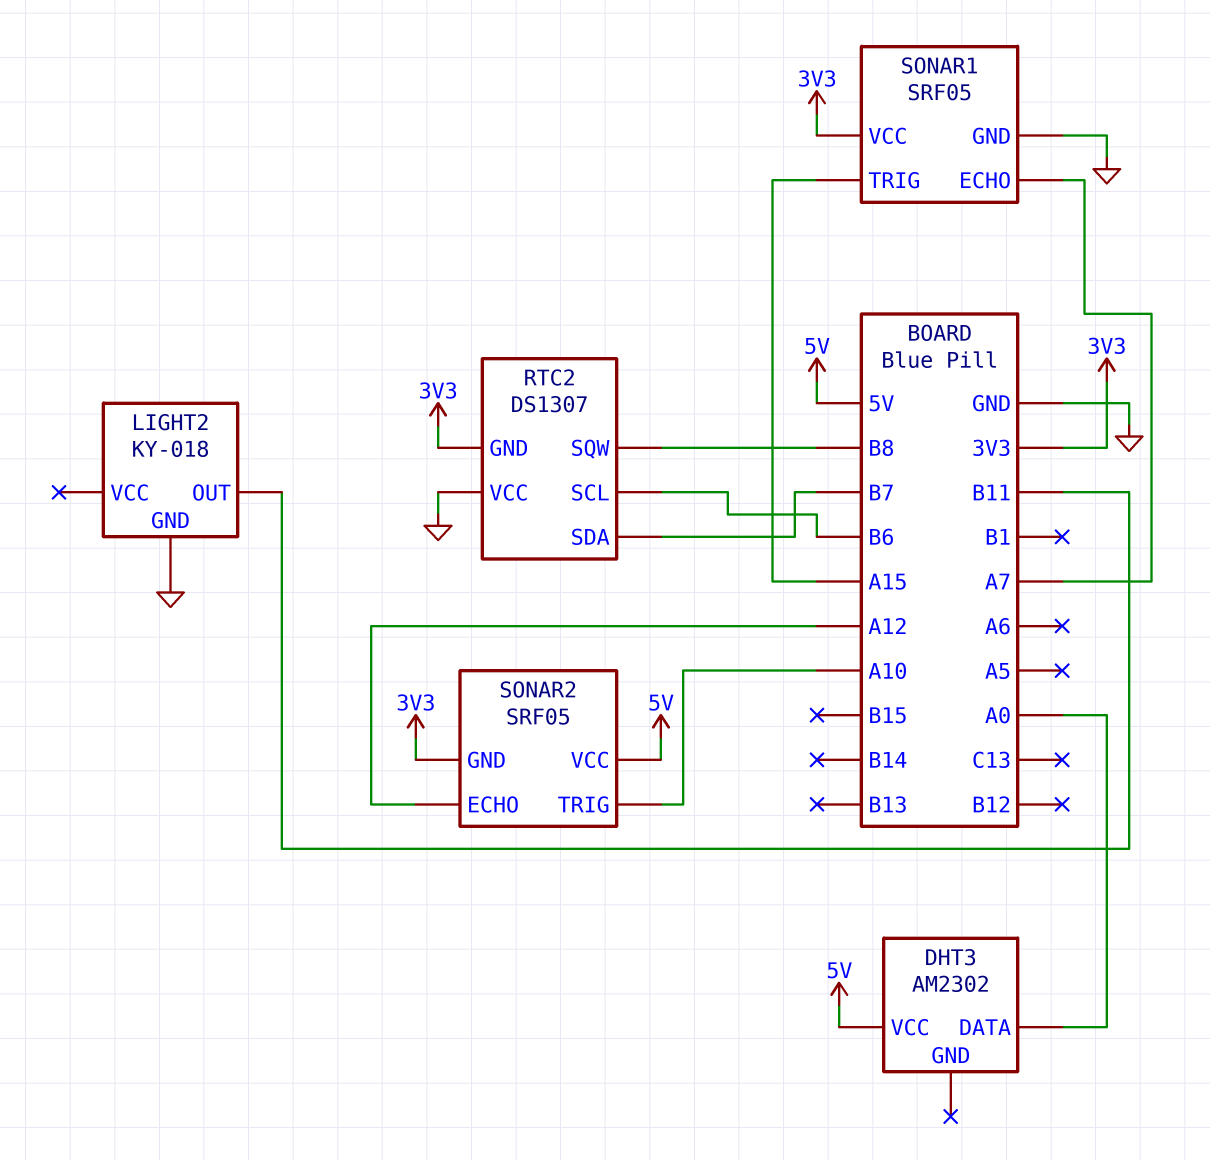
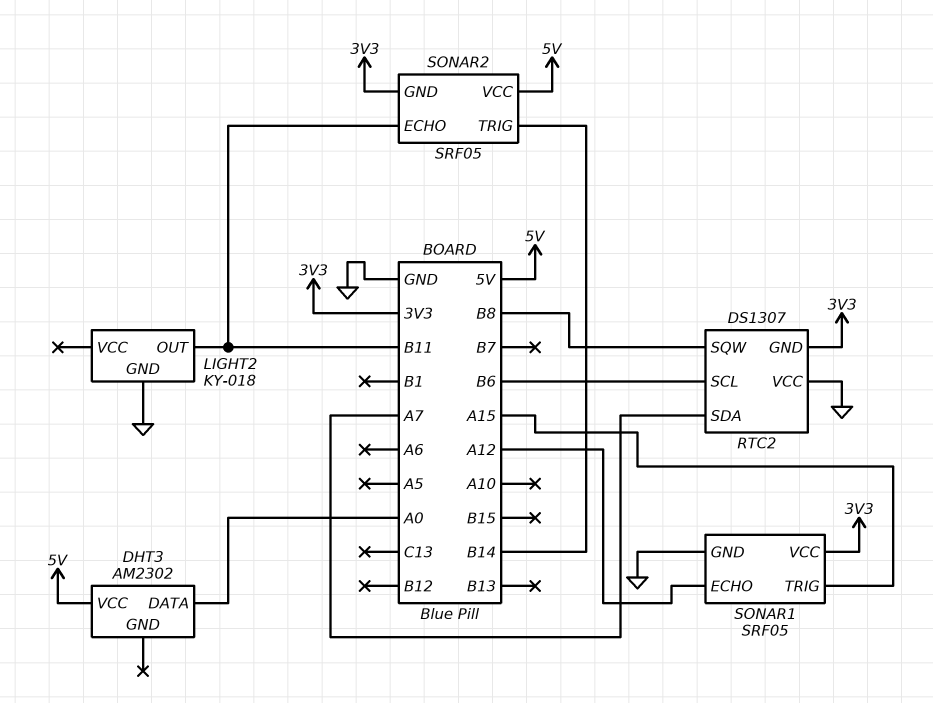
RTC2 pin SDA: B7 -> A7
SONAR1 pin ECHO: A7 -> A12
SONAR2 pin ECHO: A12 -> B11
SONAR2 pin TRIG: A10 -> B14

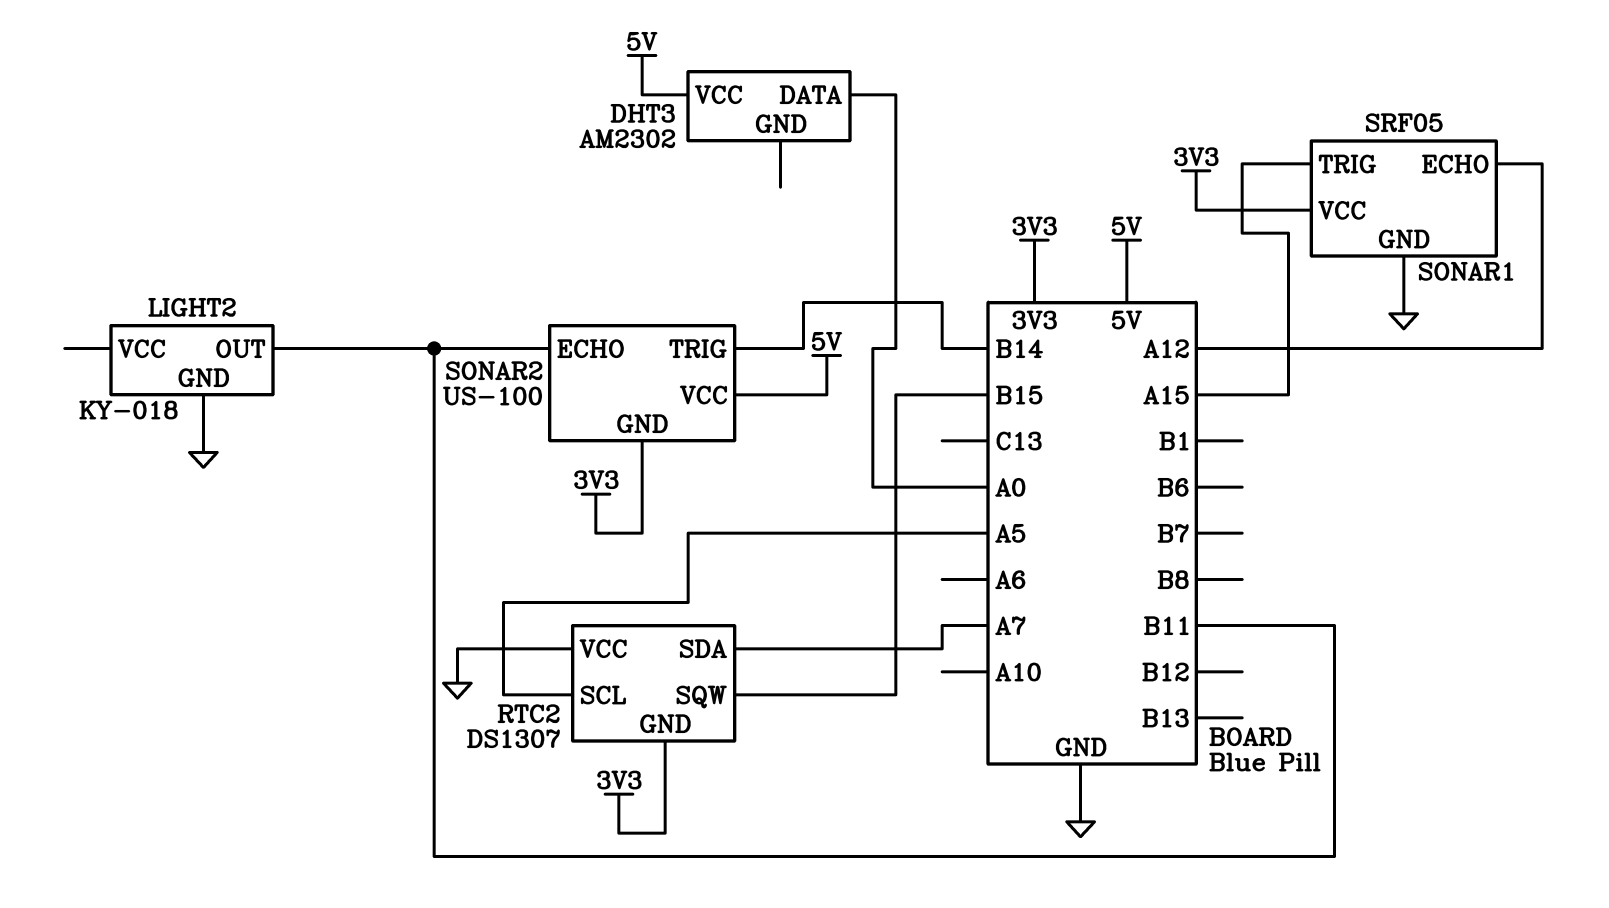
RTC2 pin SCL: B6 -> A5
RTC2 pin SQW: B8 -> B15
SONAR2: SRF05 -> US-100

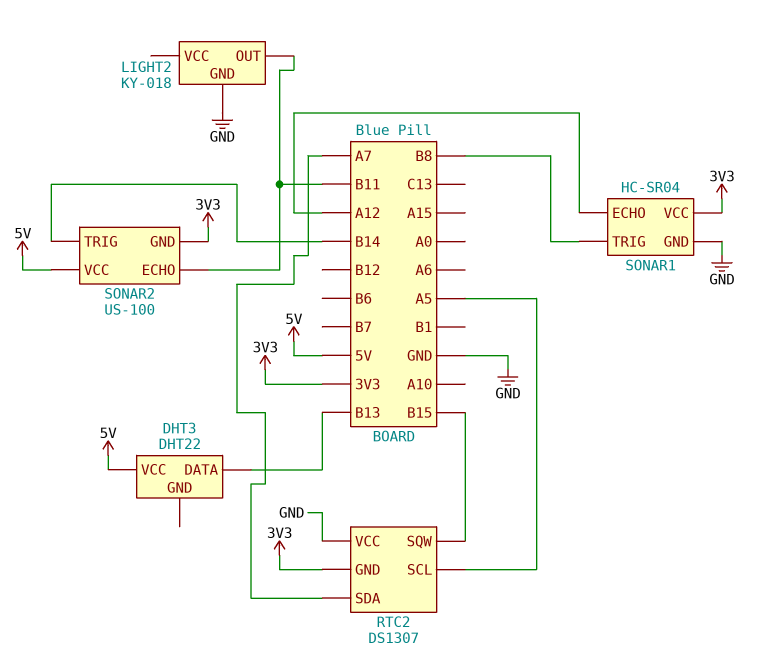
DHT3: AM2302 -> DHT22
DHT3 pin DATA: A0 -> B13
SONAR1: SRF05 -> HC-SR04
SONAR1 pin TRIG: A15 -> B8

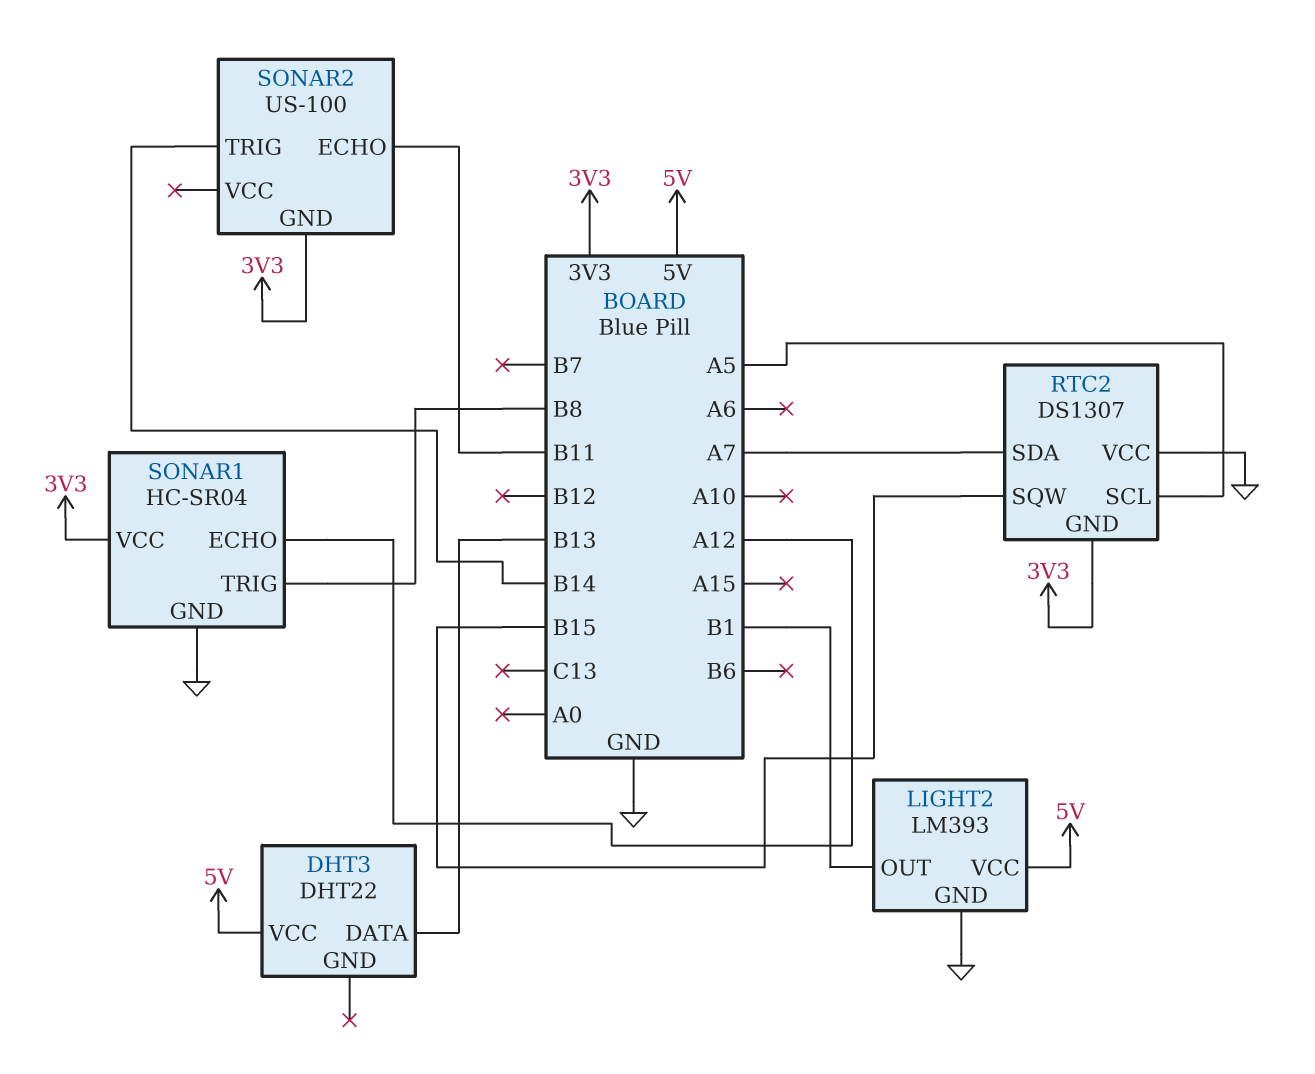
LIGHT2: KY-018 -> LM393
LIGHT2 pin OUT: B11 -> B1
LIGHT2 pin VCC: none -> 5V
SONAR2 pin VCC: 5V -> none

